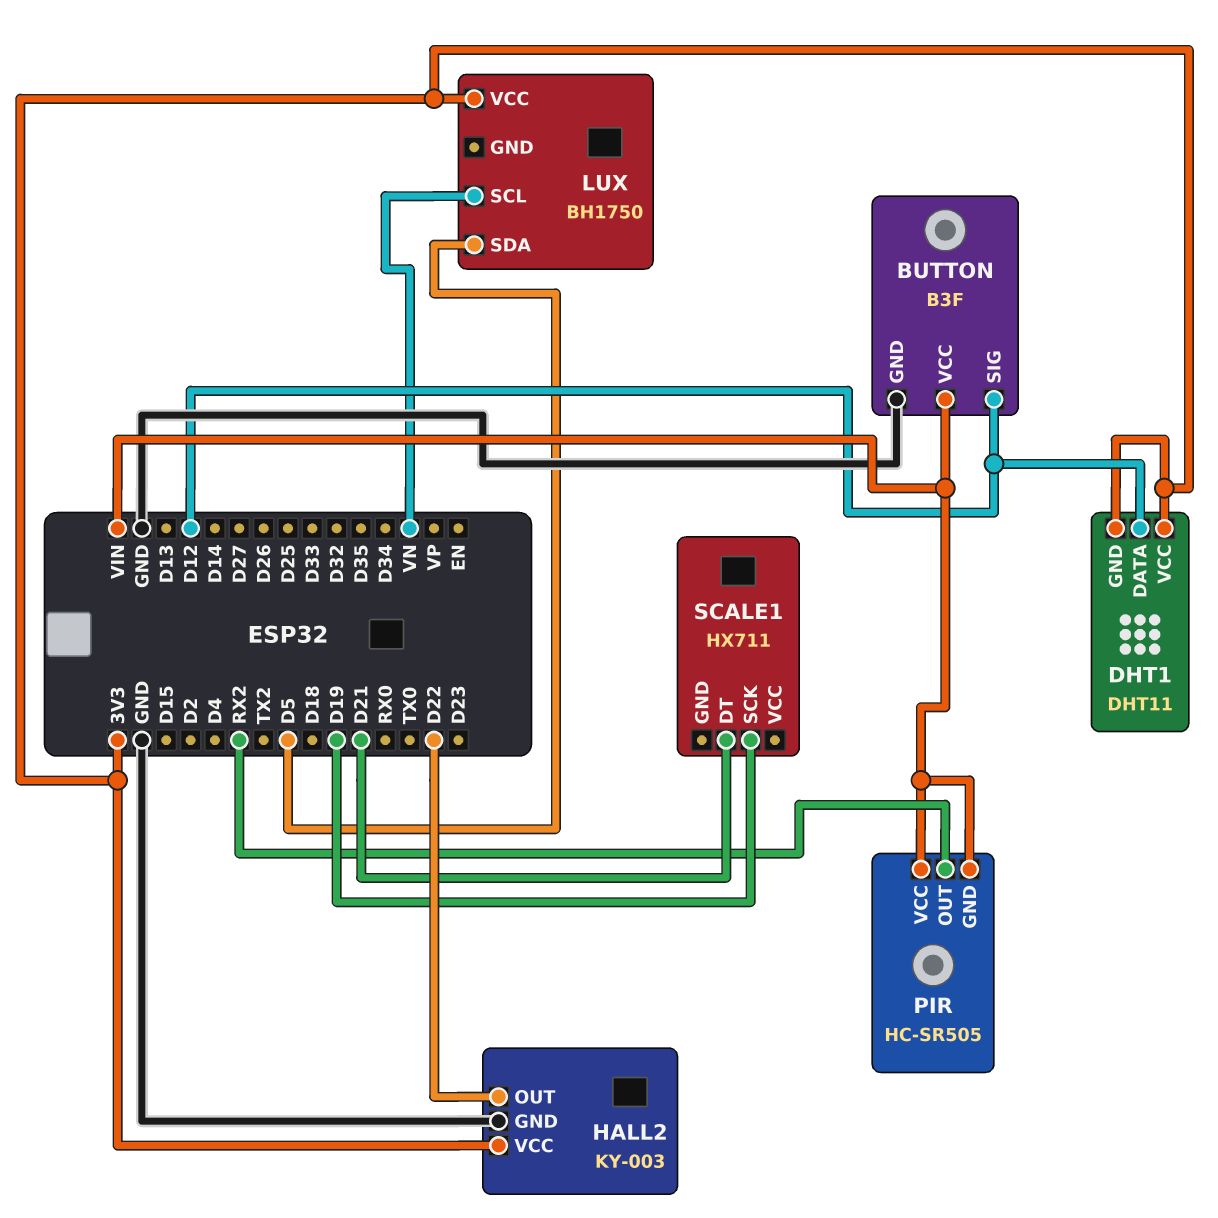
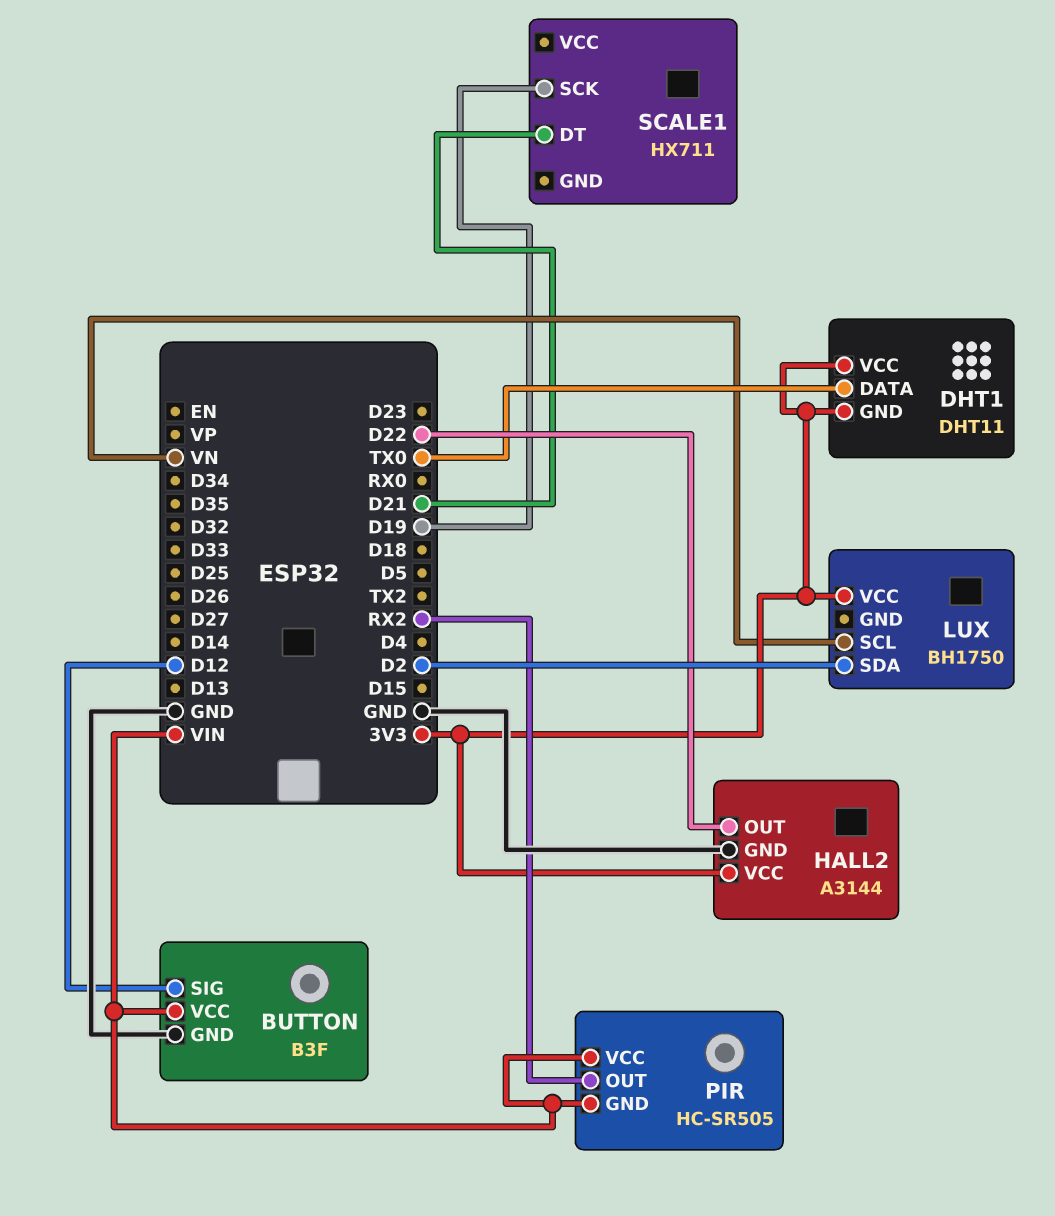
DHT1 pin DATA: D12 -> TX0
HALL2: KY-003 -> A3144
LUX pin SDA: D5 -> D2

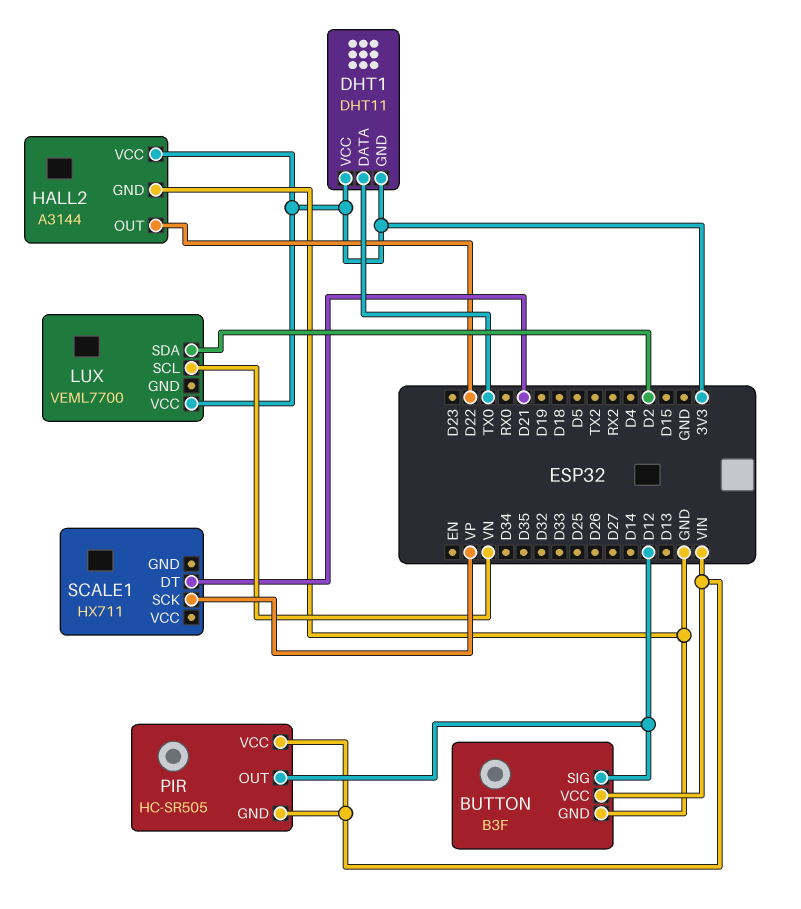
LUX: BH1750 -> VEML7700
PIR pin OUT: RX2 -> D12
SCALE1 pin SCK: D19 -> VP

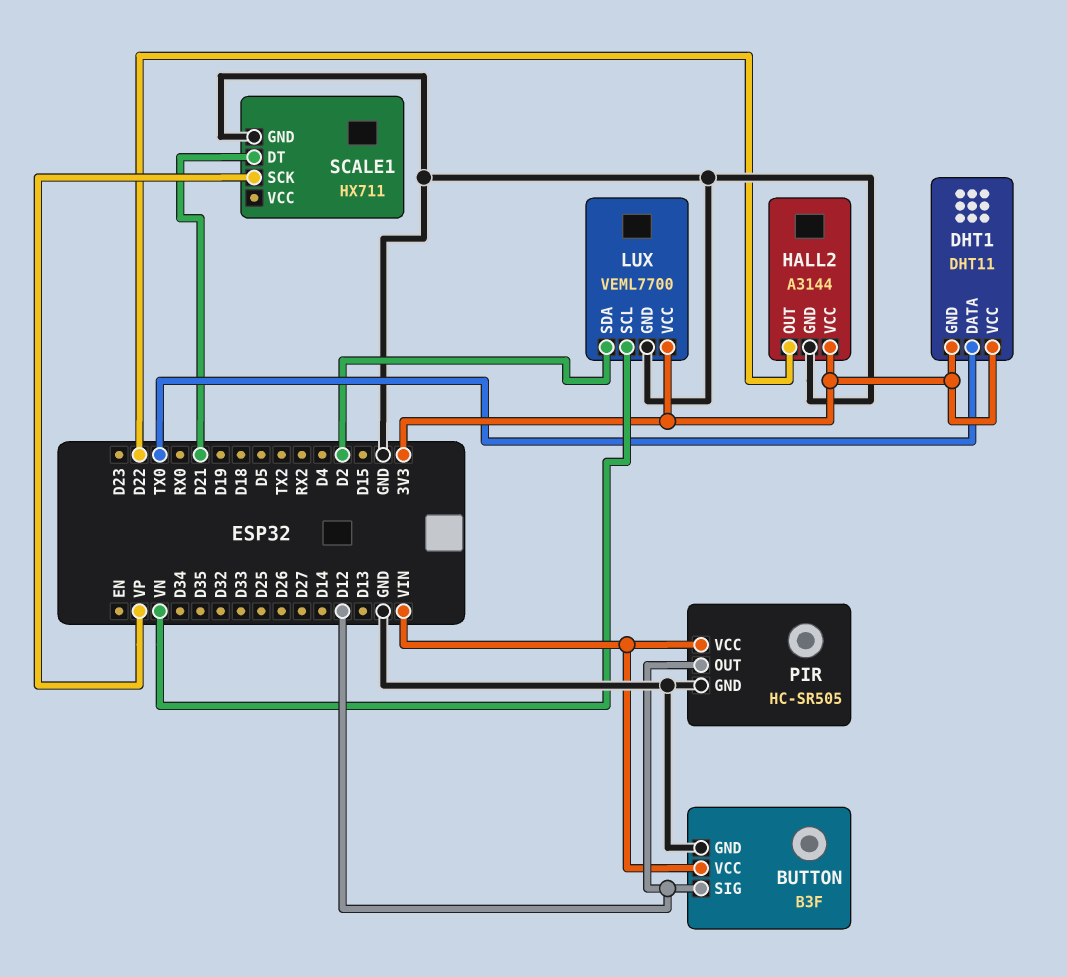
LUX pin GND: none -> GND
PIR pin GND: VIN -> GND
SCALE1 pin GND: none -> GND

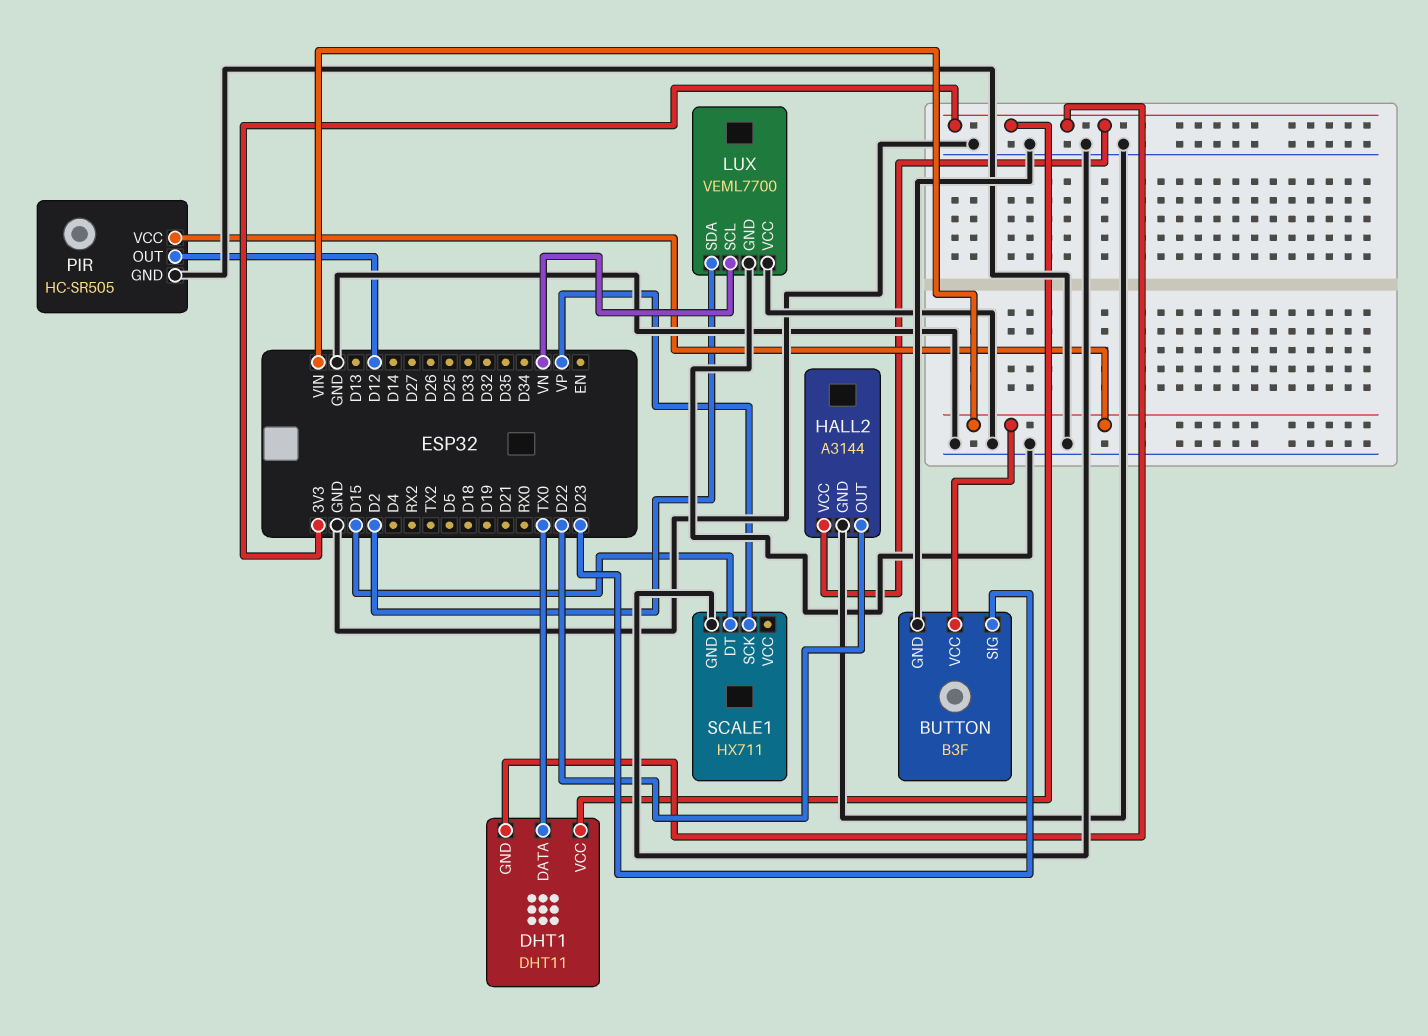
BUTTON pin SIG: D12 -> D23
LUX pin VCC: 3V3 -> GND
SCALE1 pin DT: D21 -> D15

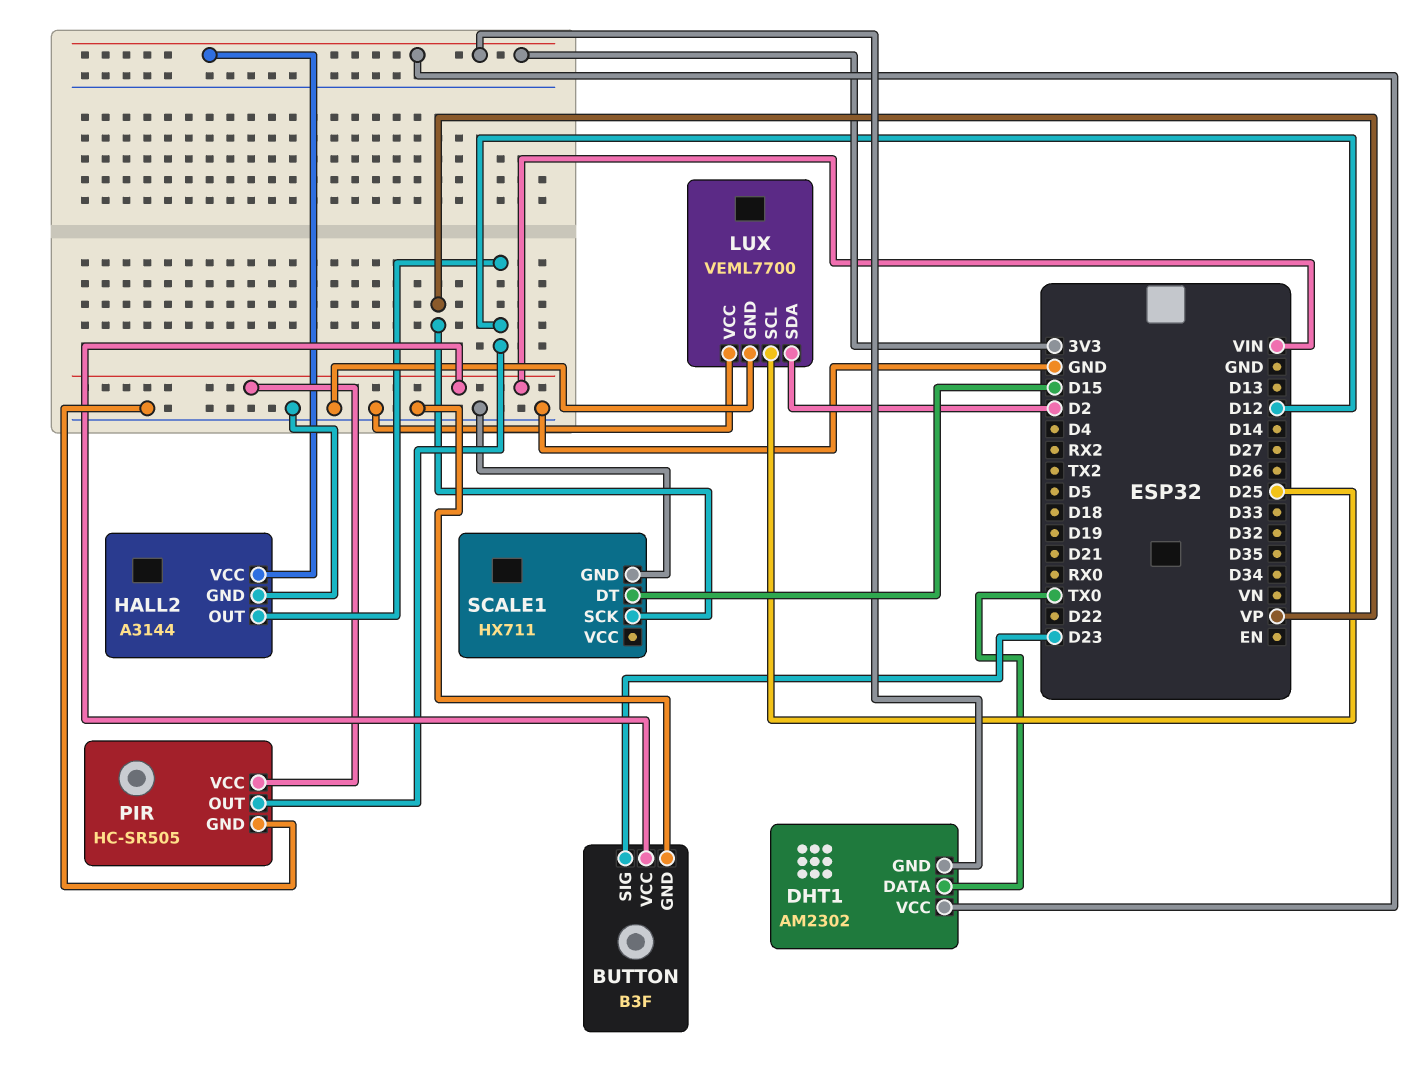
DHT1: DHT11 -> AM2302
HALL2 pin OUT: D22 -> D12
LUX pin SCL: VN -> D25

